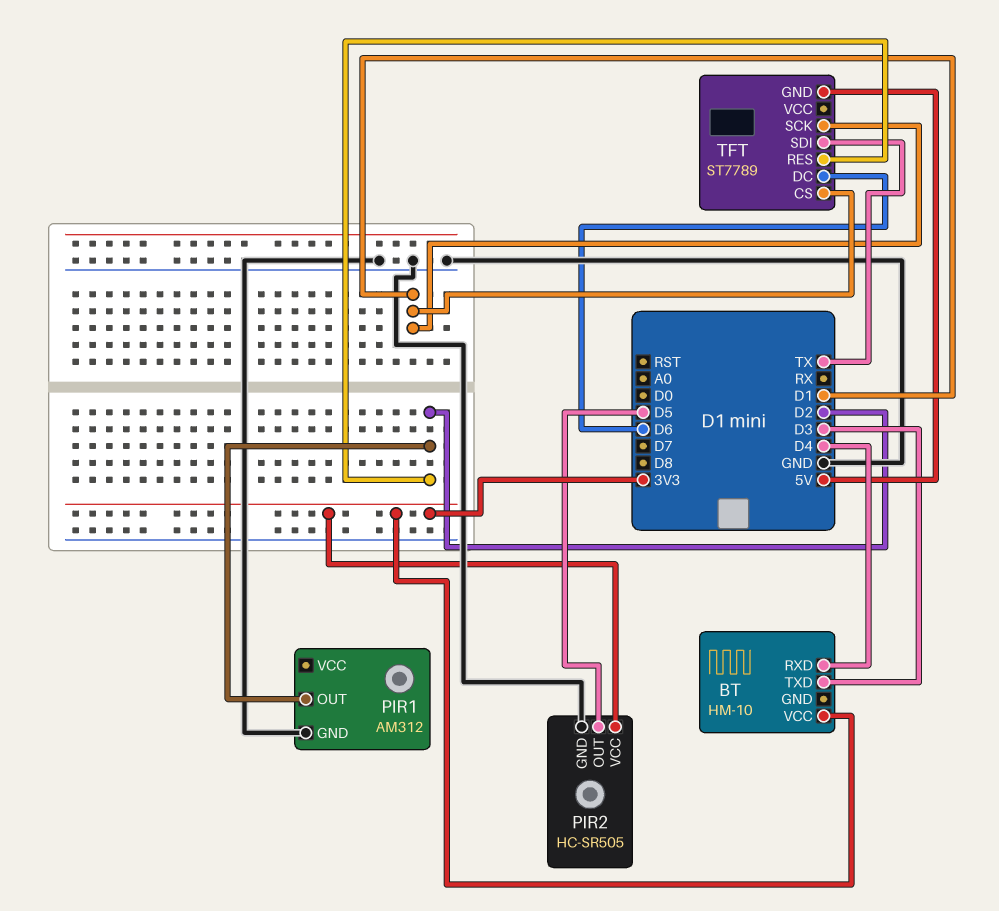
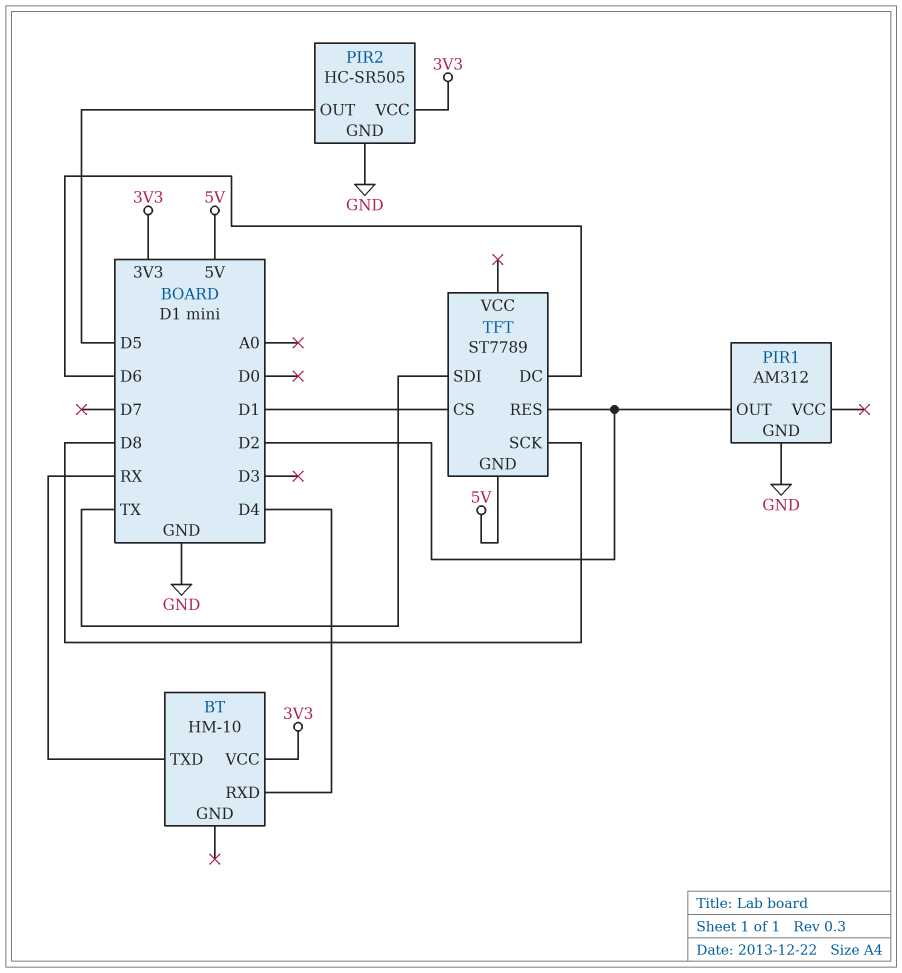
BT pin TXD: D3 -> RX
TFT pin SCK: D1 -> D8

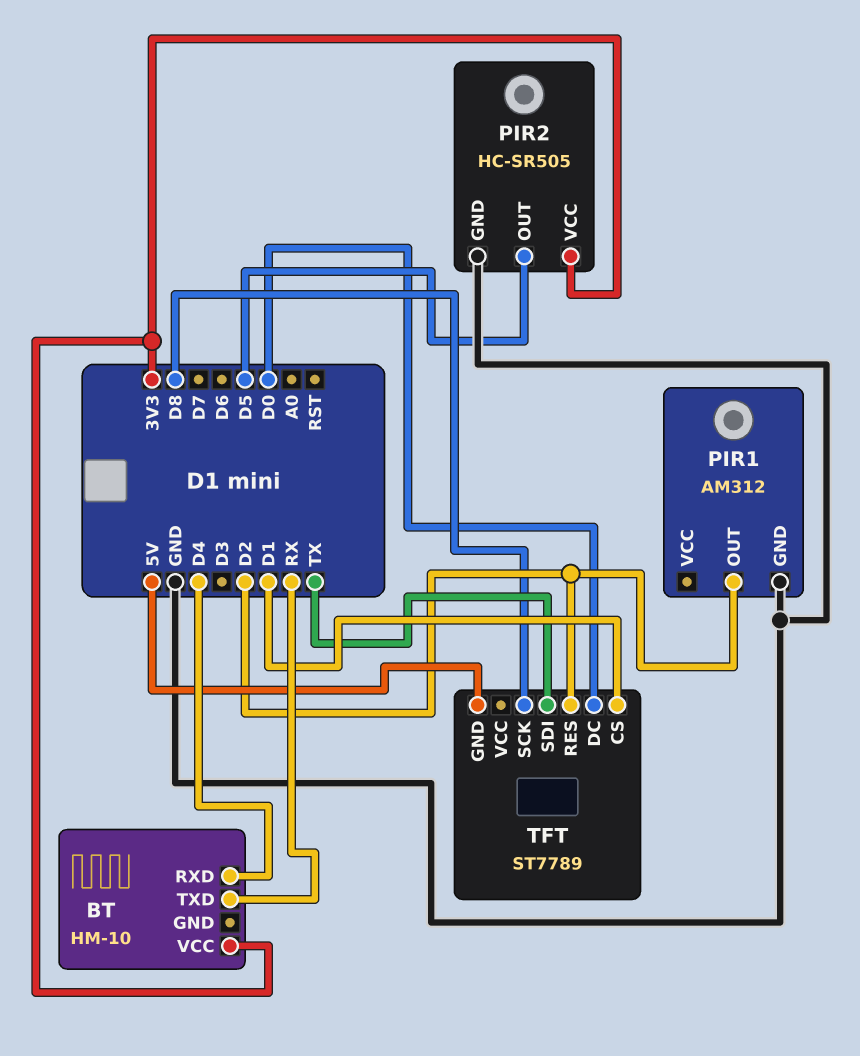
TFT pin DC: D6 -> D0

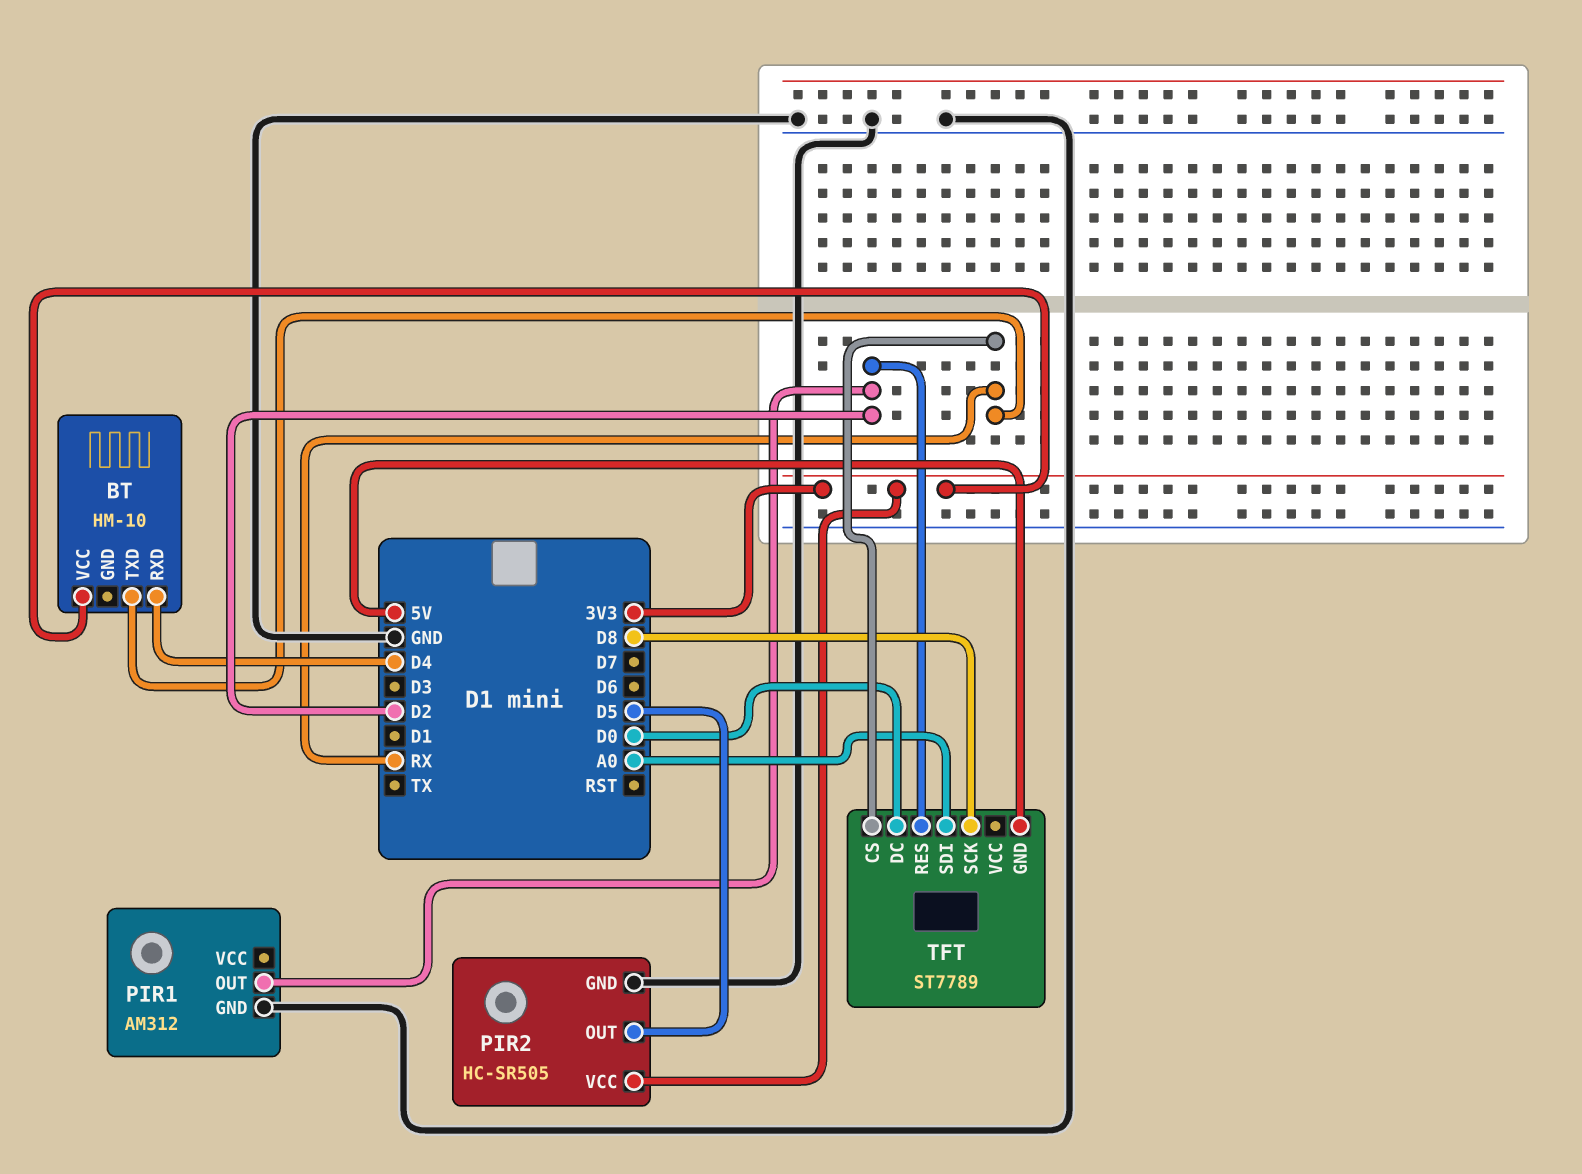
TFT pin CS: D1 -> RX
TFT pin SDI: TX -> A0

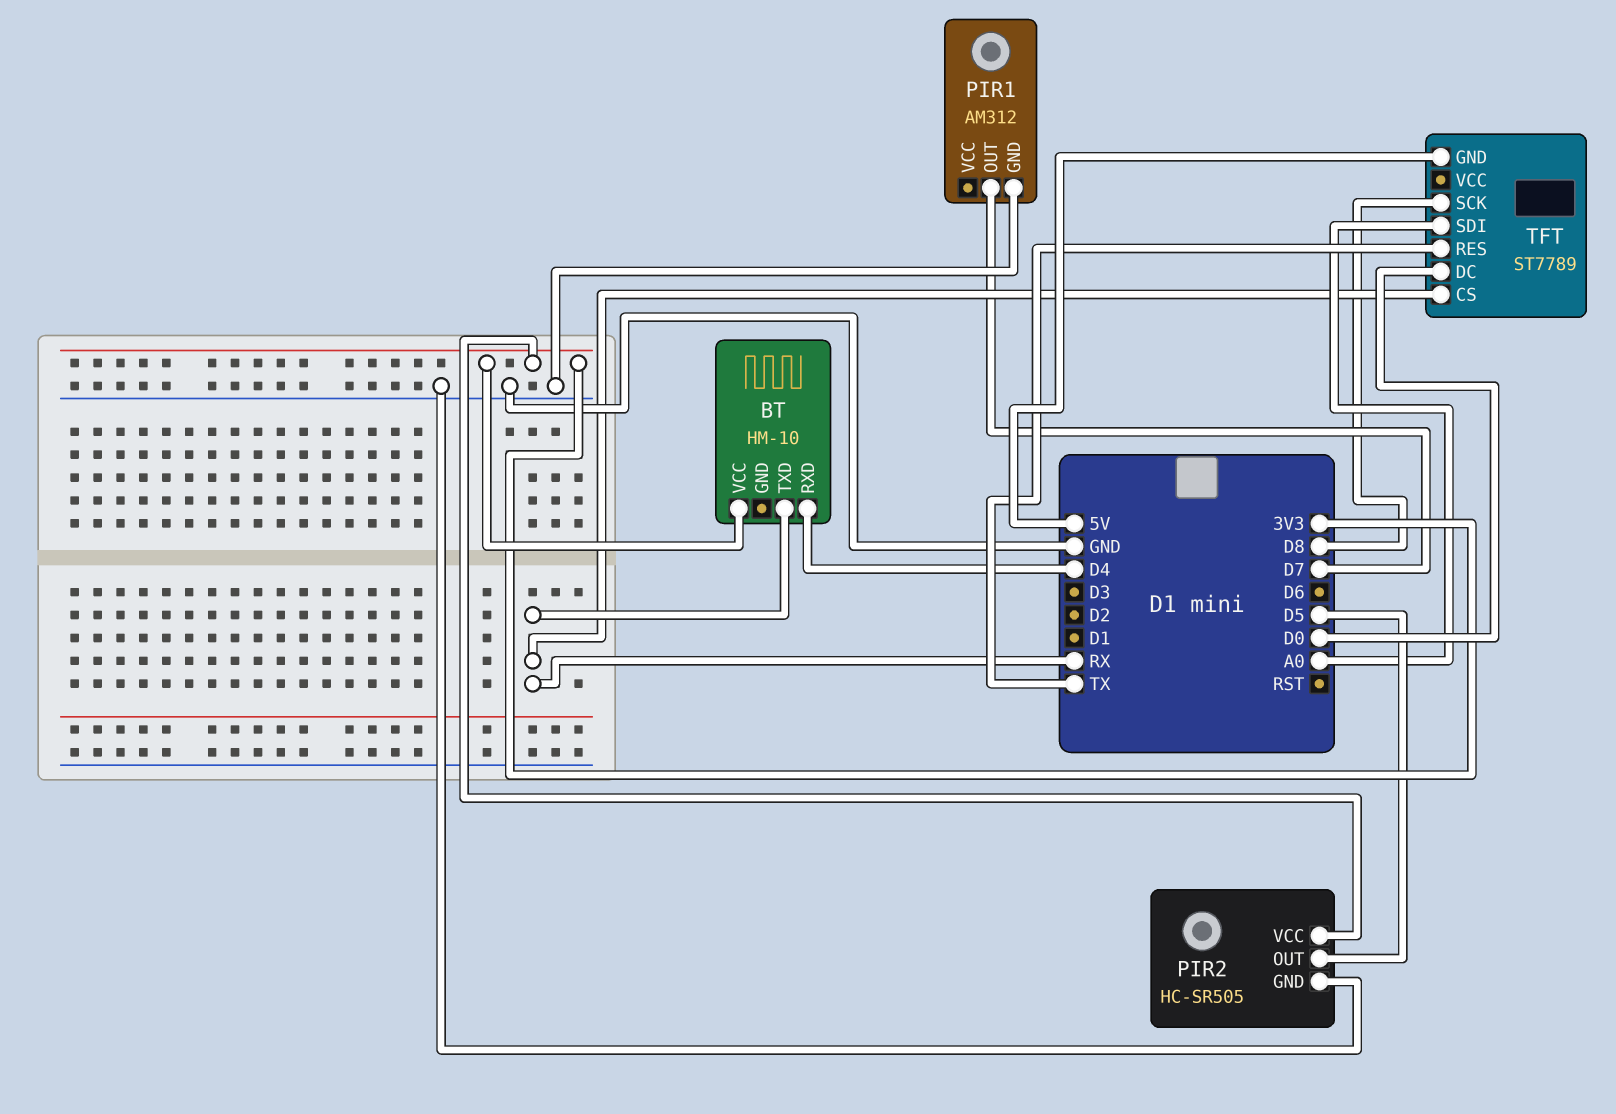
PIR1 pin OUT: D2 -> D7
TFT pin RES: D2 -> TX

